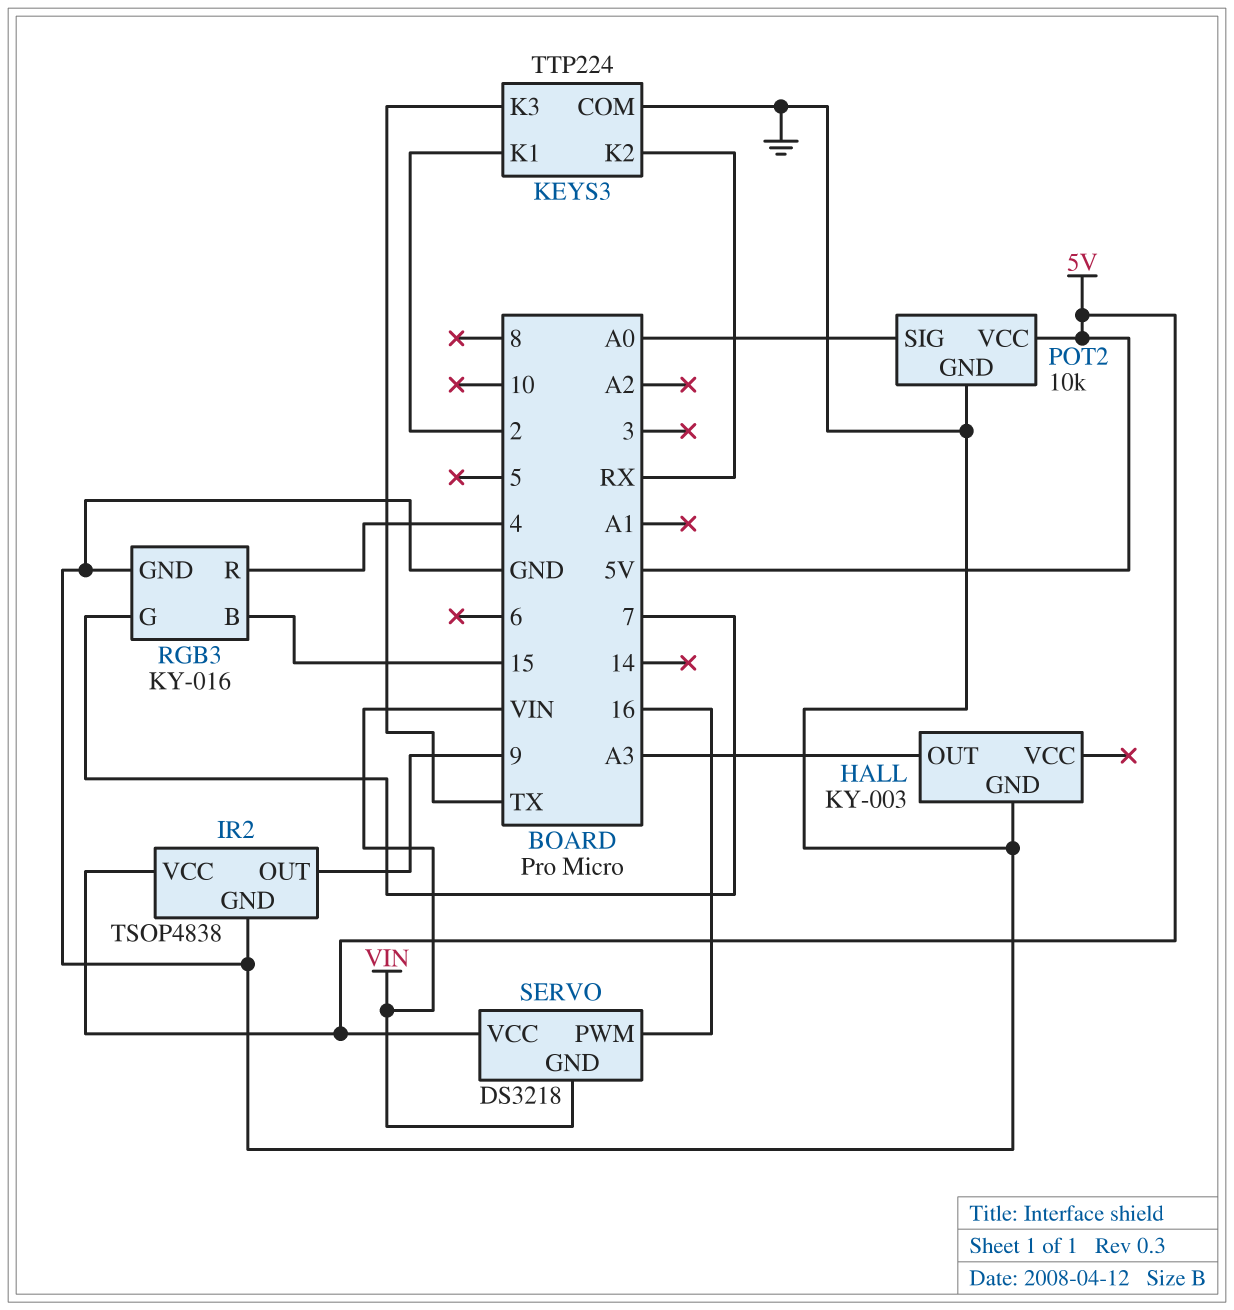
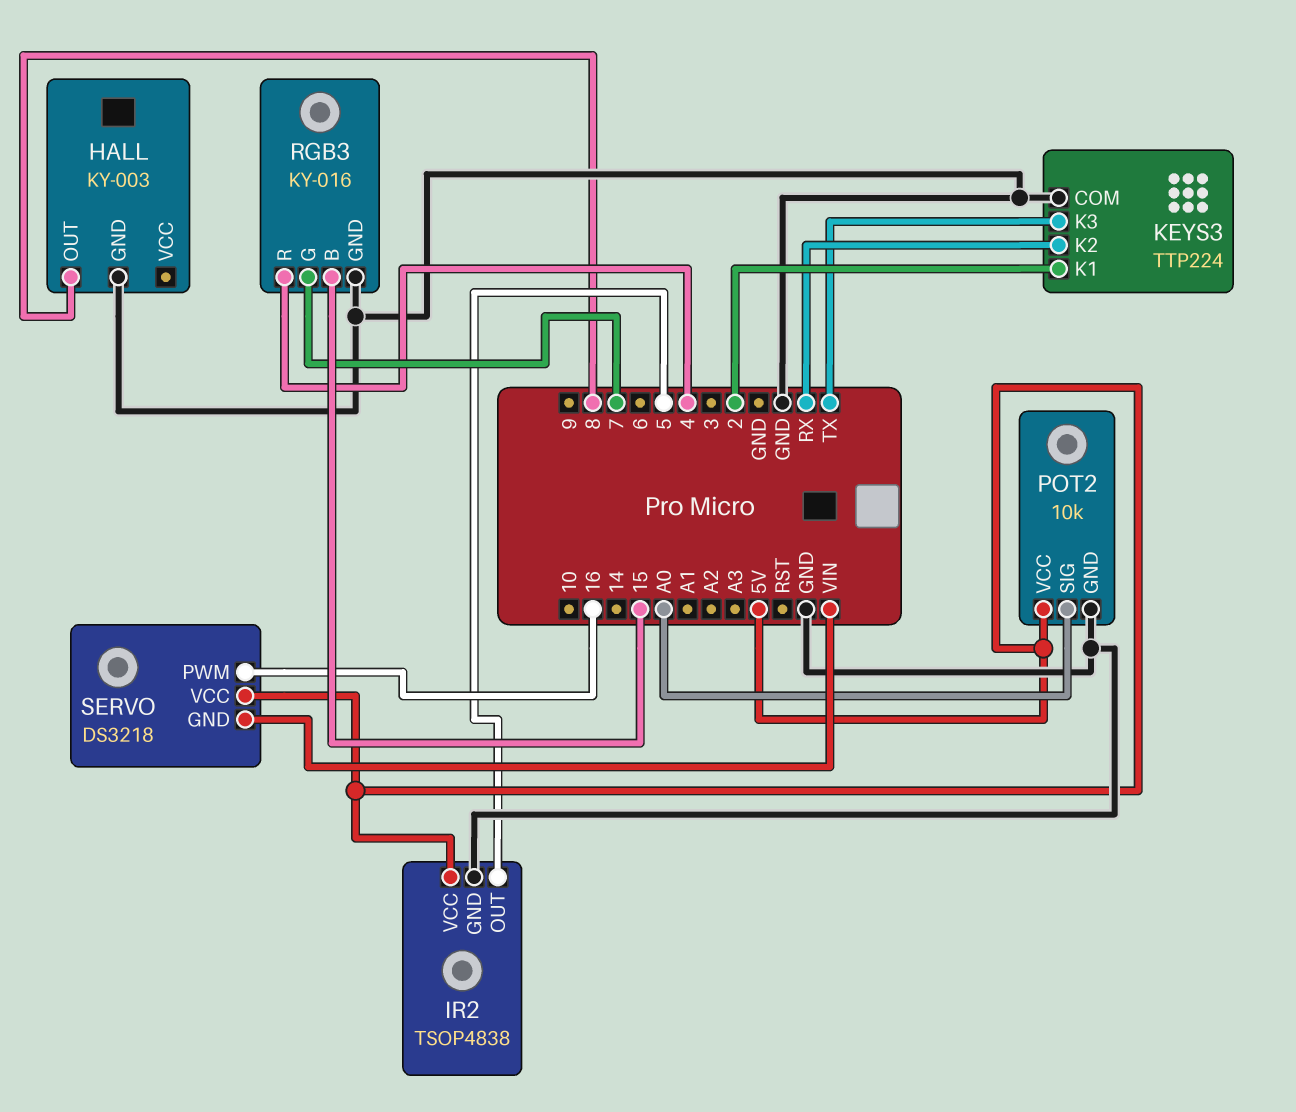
HALL pin OUT: A3 -> 8
IR2 pin OUT: 9 -> 5

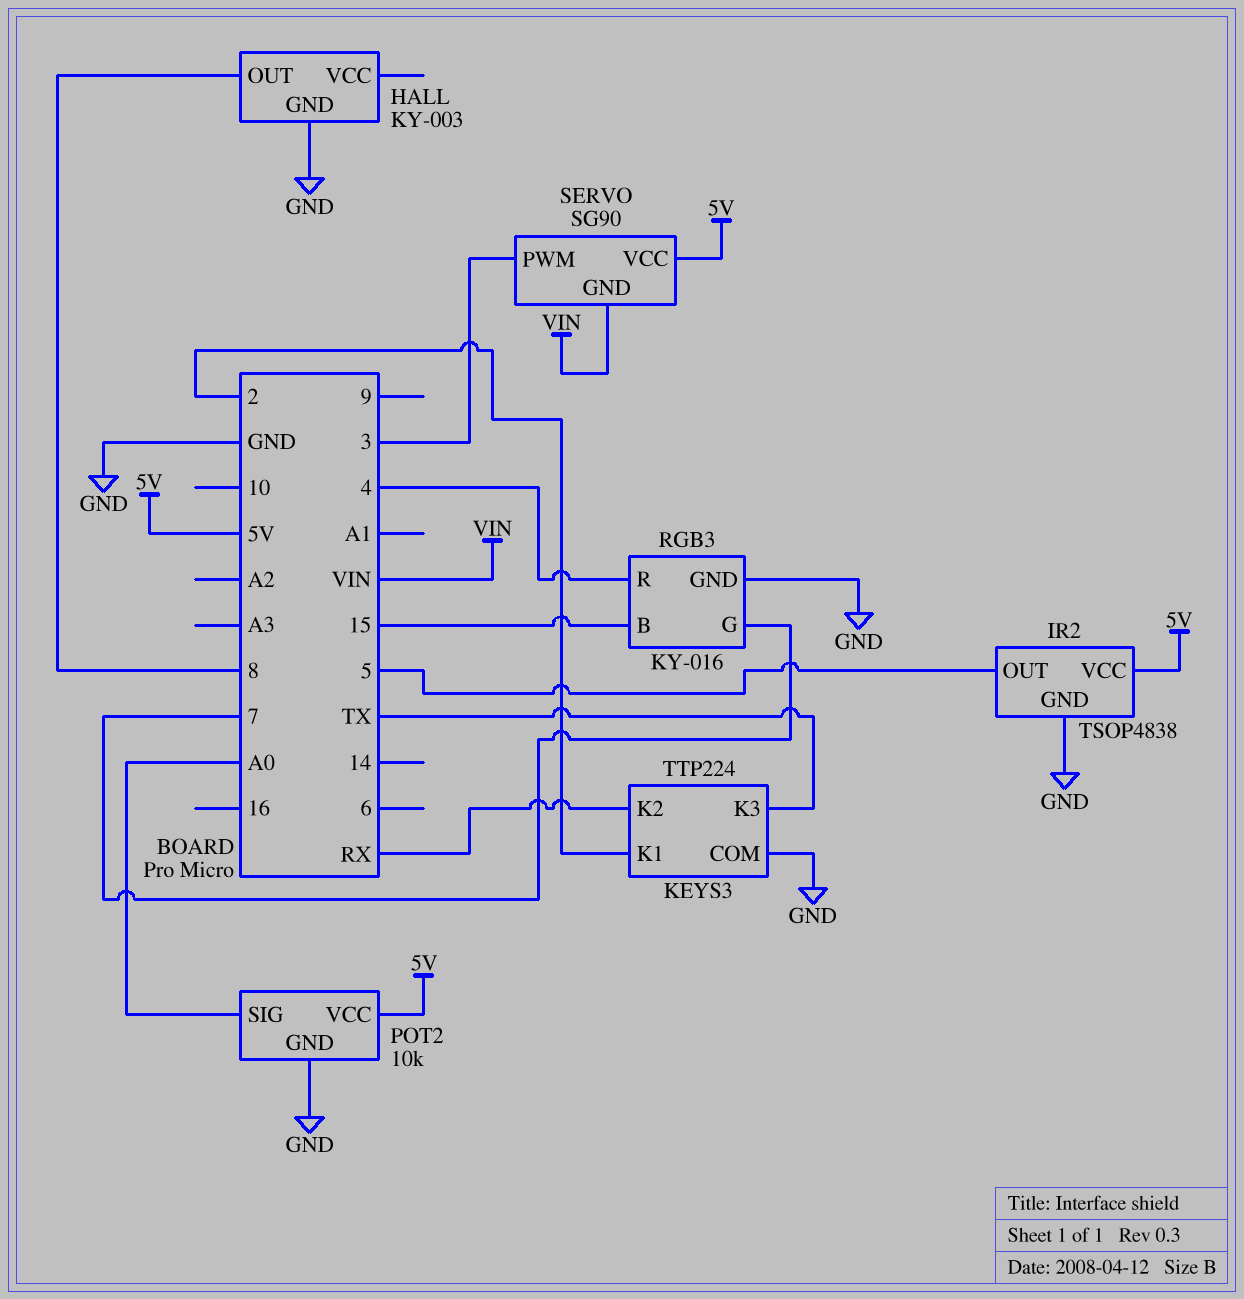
SERVO: DS3218 -> SG90
SERVO pin PWM: 16 -> 3

